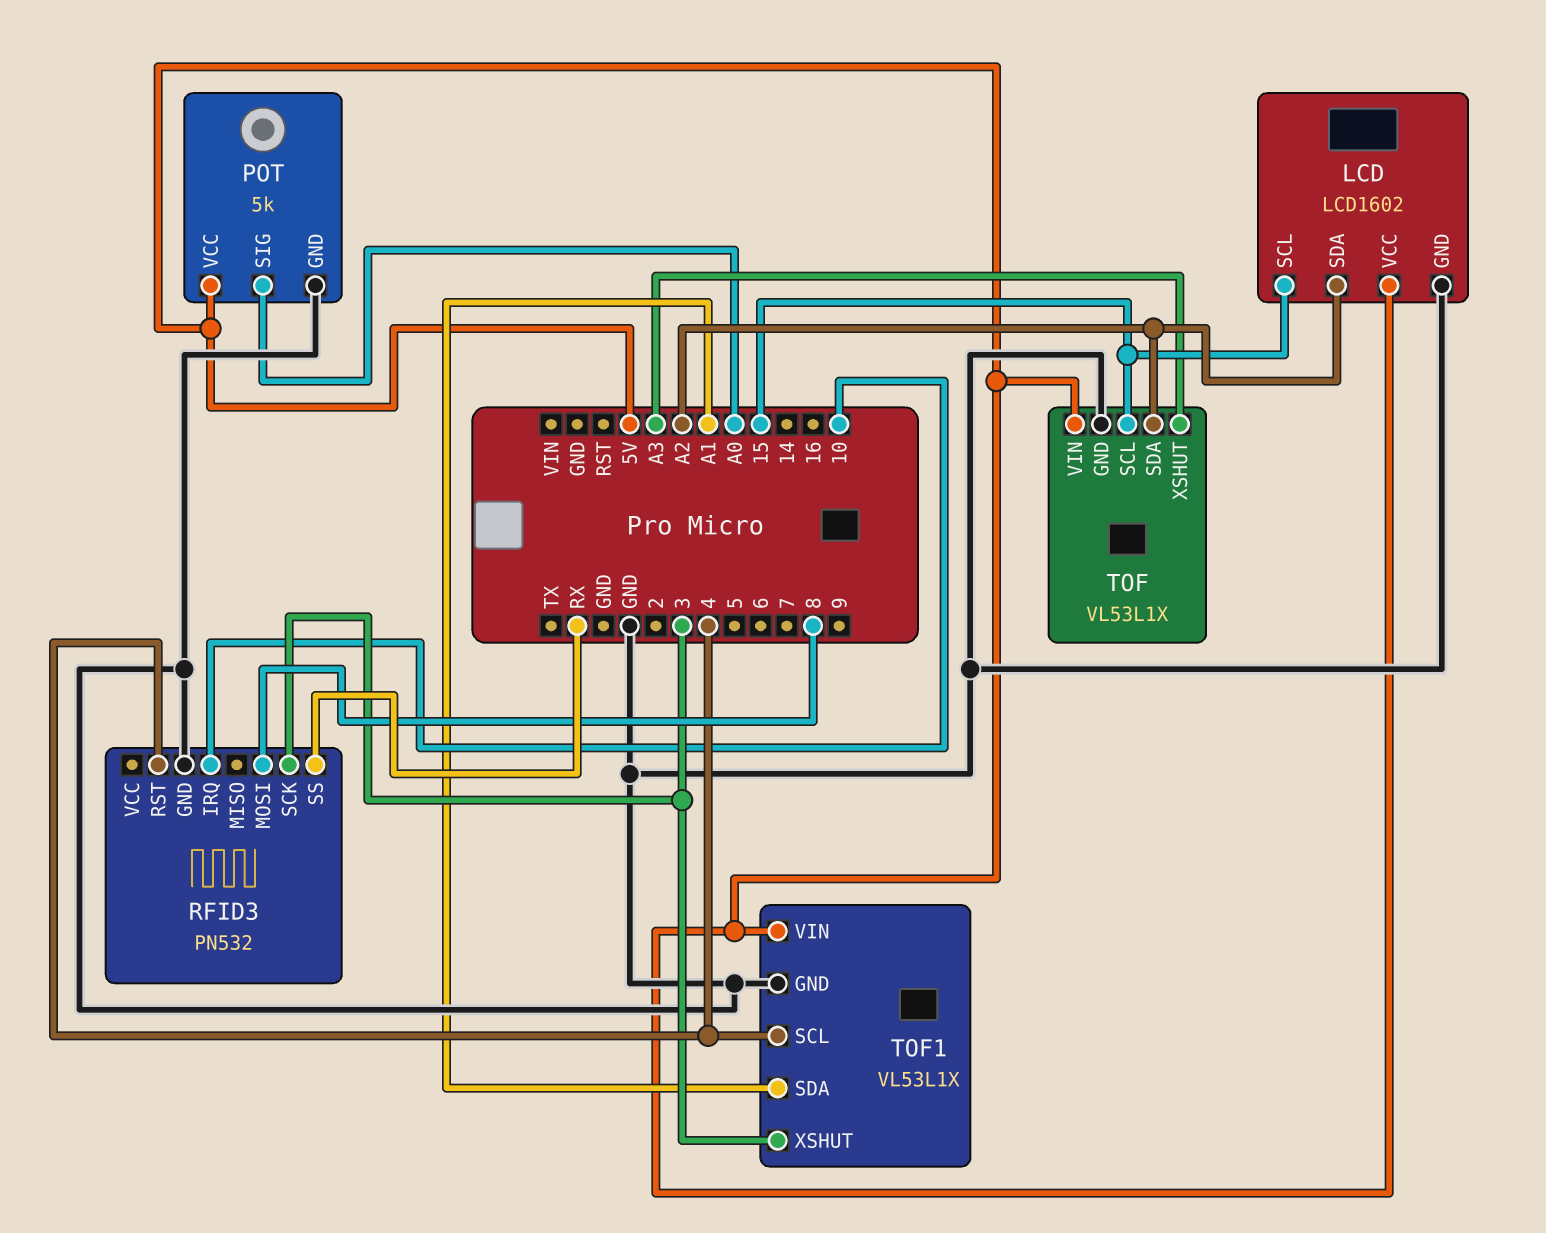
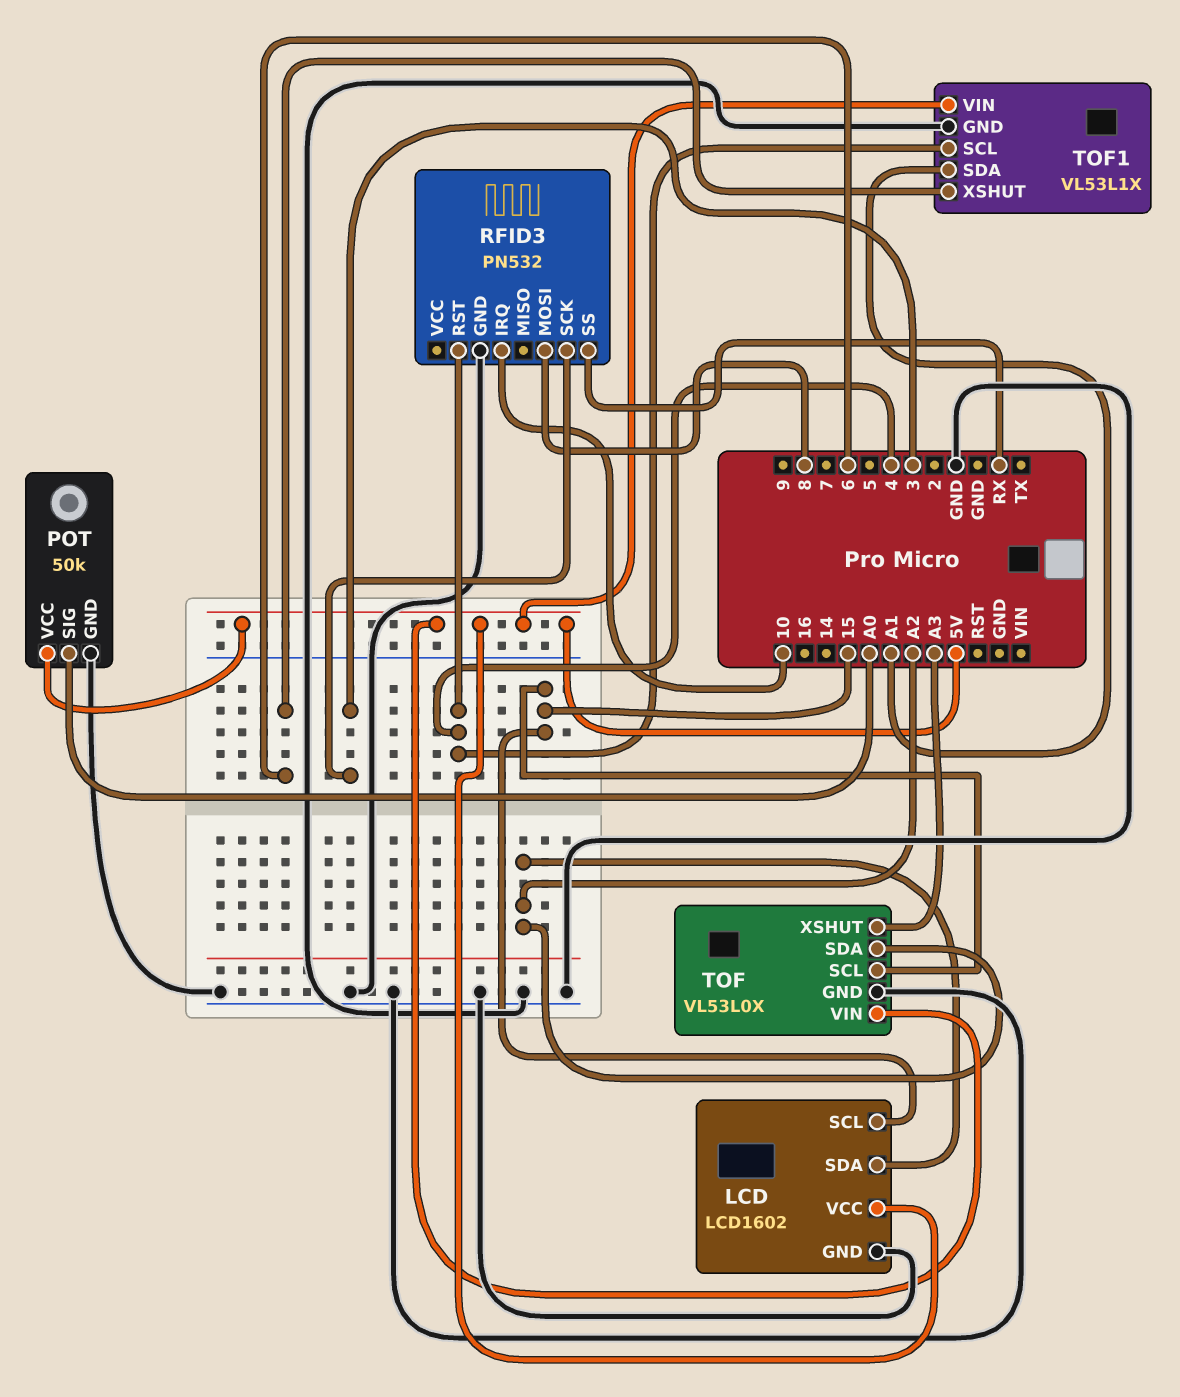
POT: 5k -> 50k
TOF: VL53L1X -> VL53L0X
TOF1 pin XSHUT: 3 -> 6

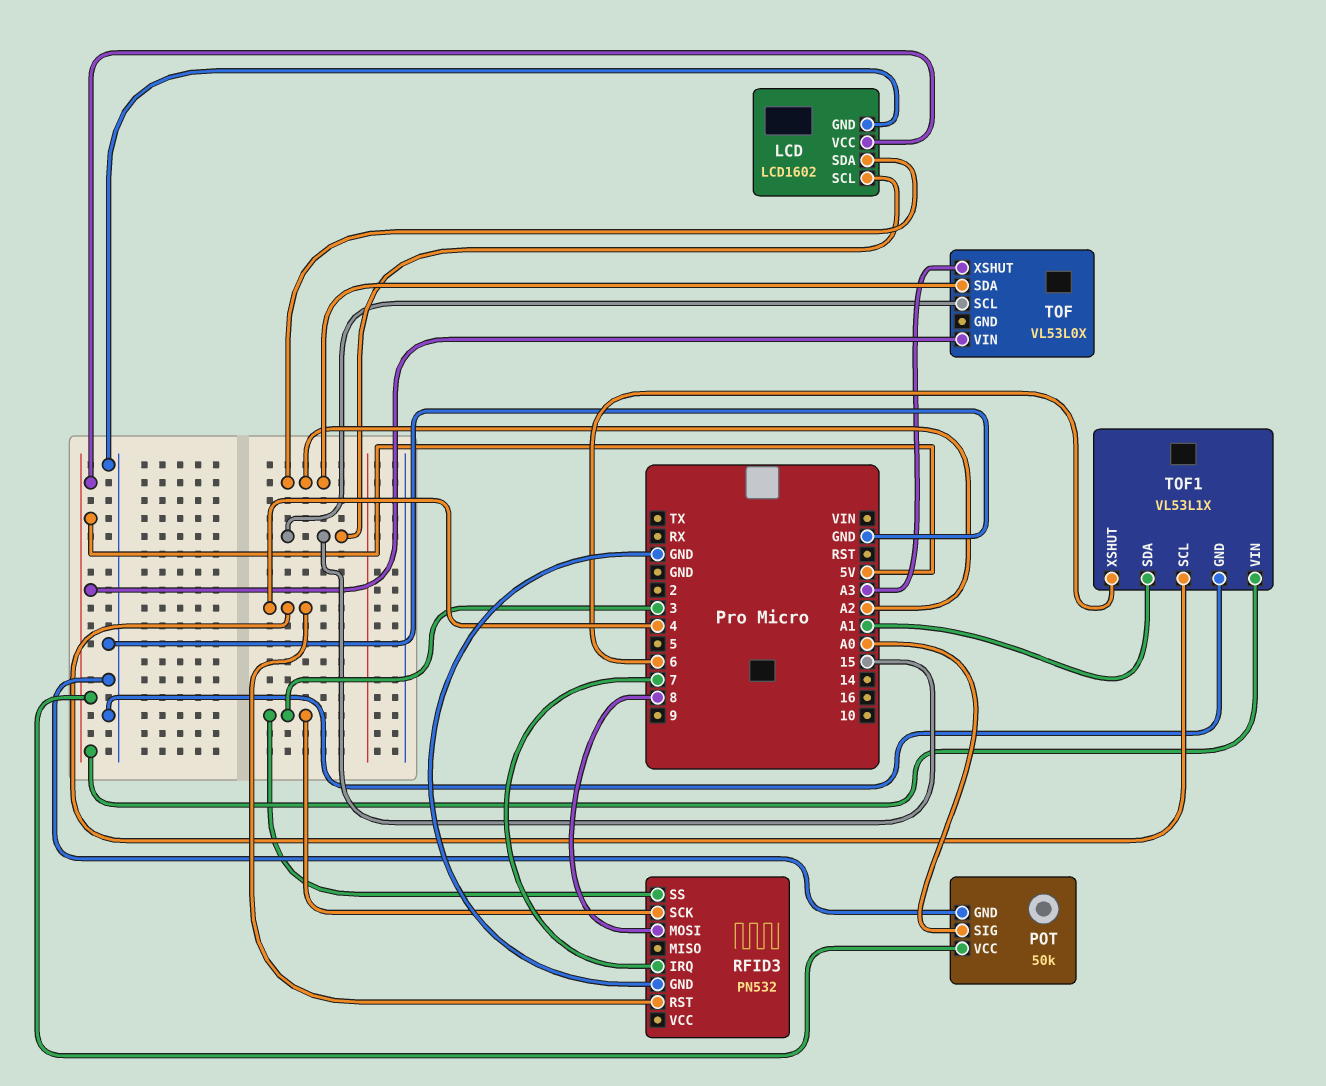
RFID3 pin IRQ: 10 -> 7
RFID3 pin SS: RX -> 3
TOF pin GND: GND -> none

